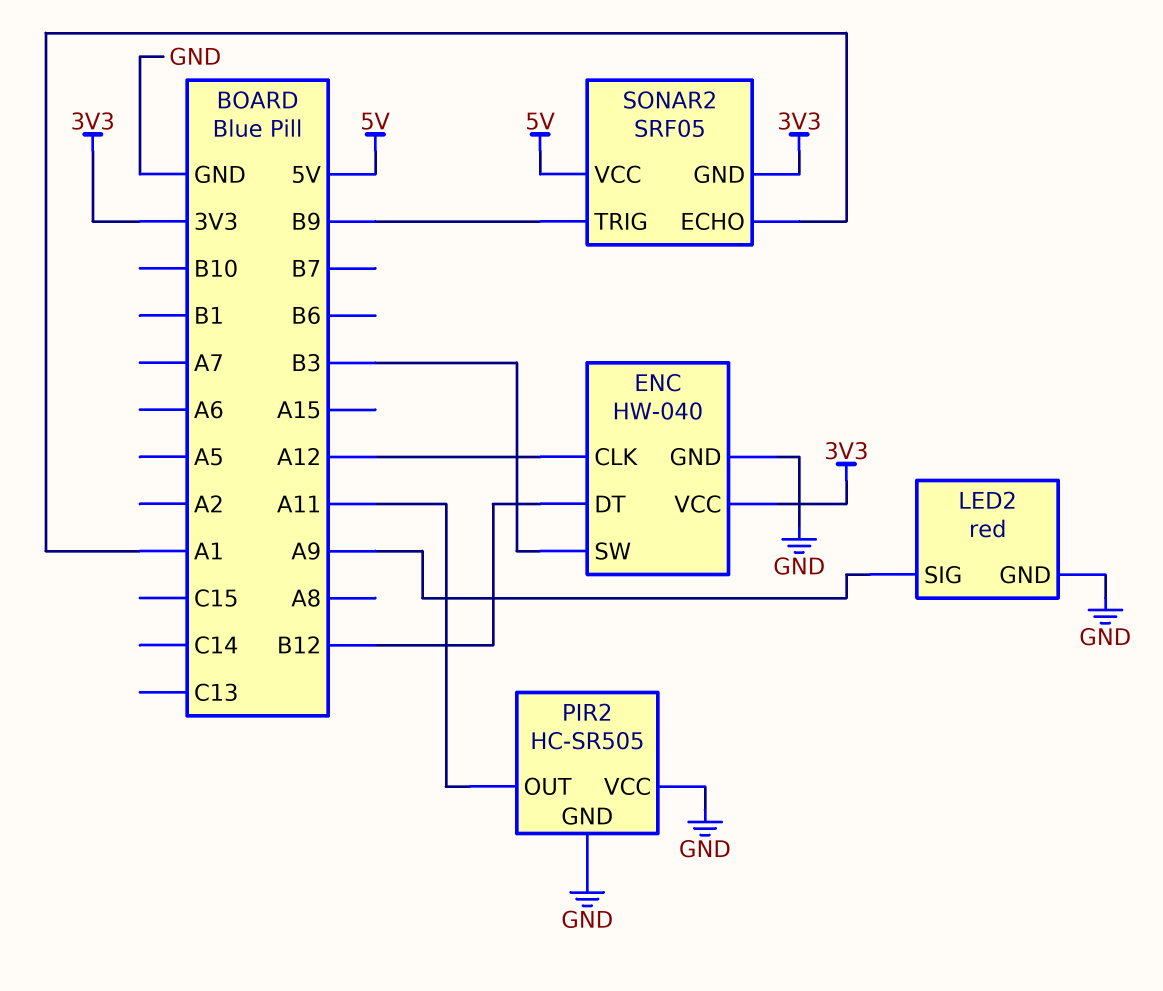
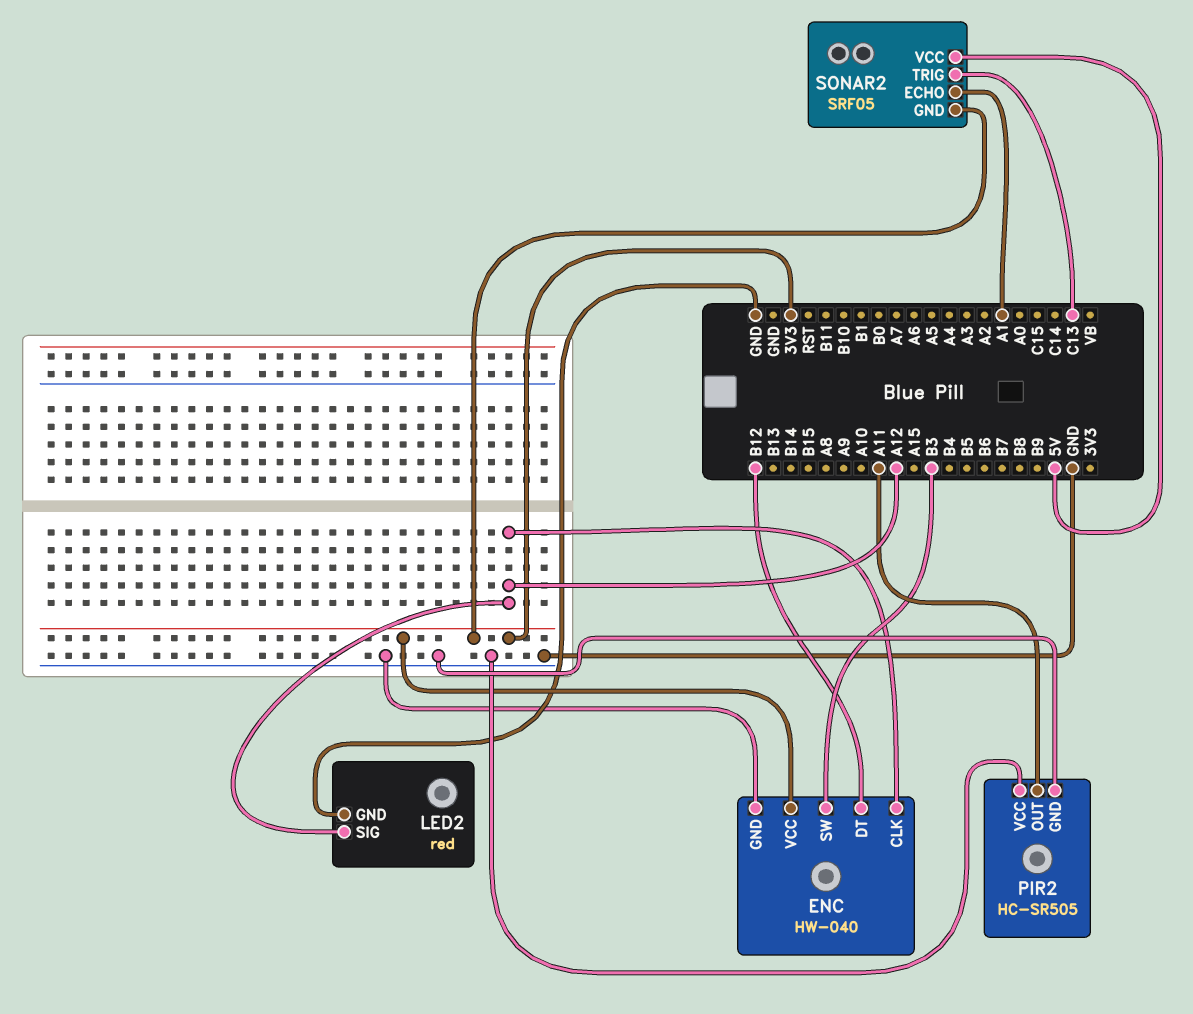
LED2 pin SIG: A9 -> A12
SONAR2 pin TRIG: B9 -> C13

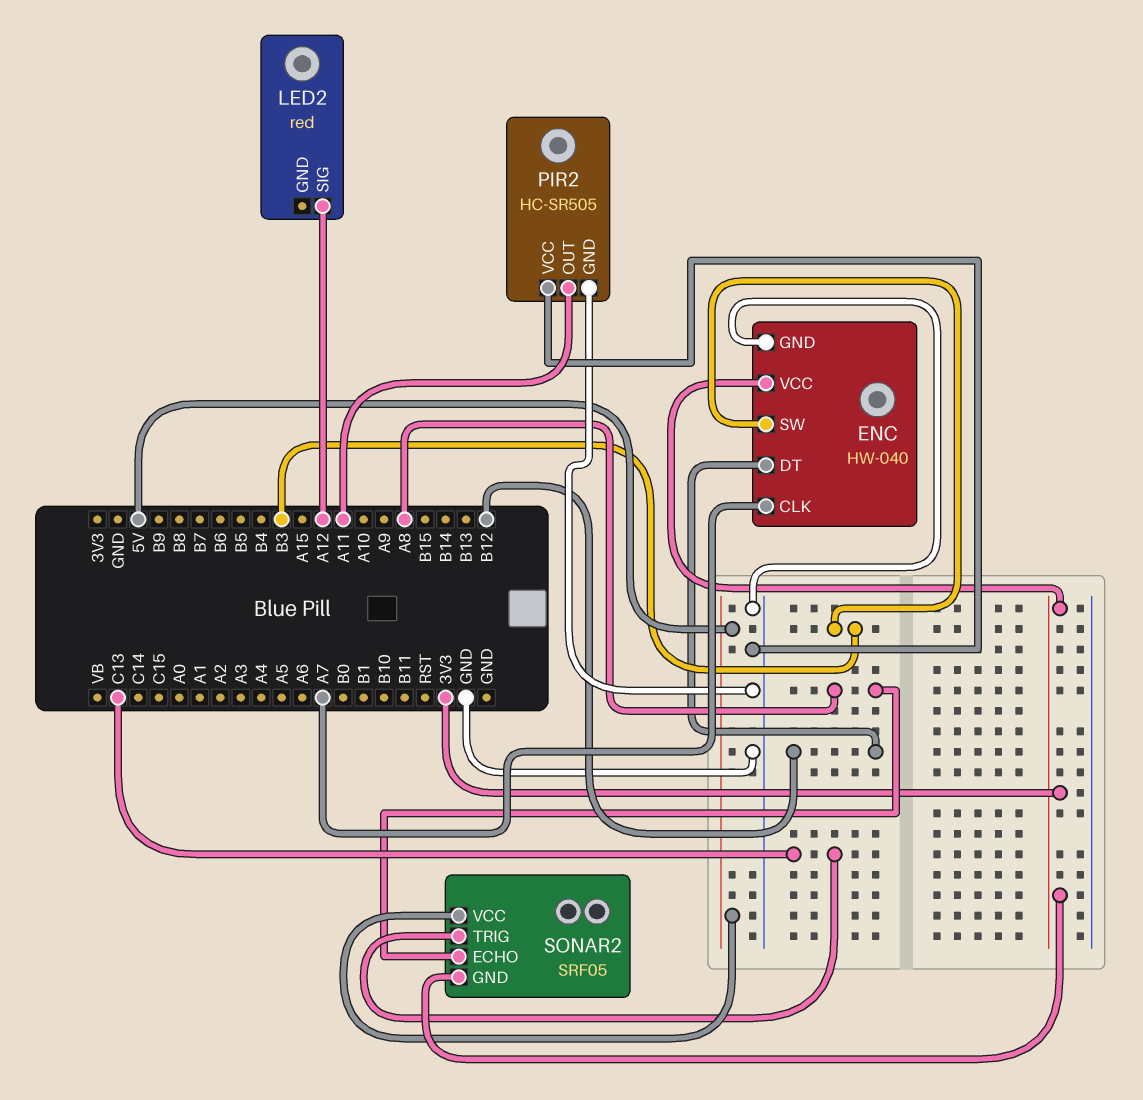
ENC pin CLK: A12 -> A7
LED2 pin GND: GND -> none
SONAR2 pin ECHO: A1 -> A8

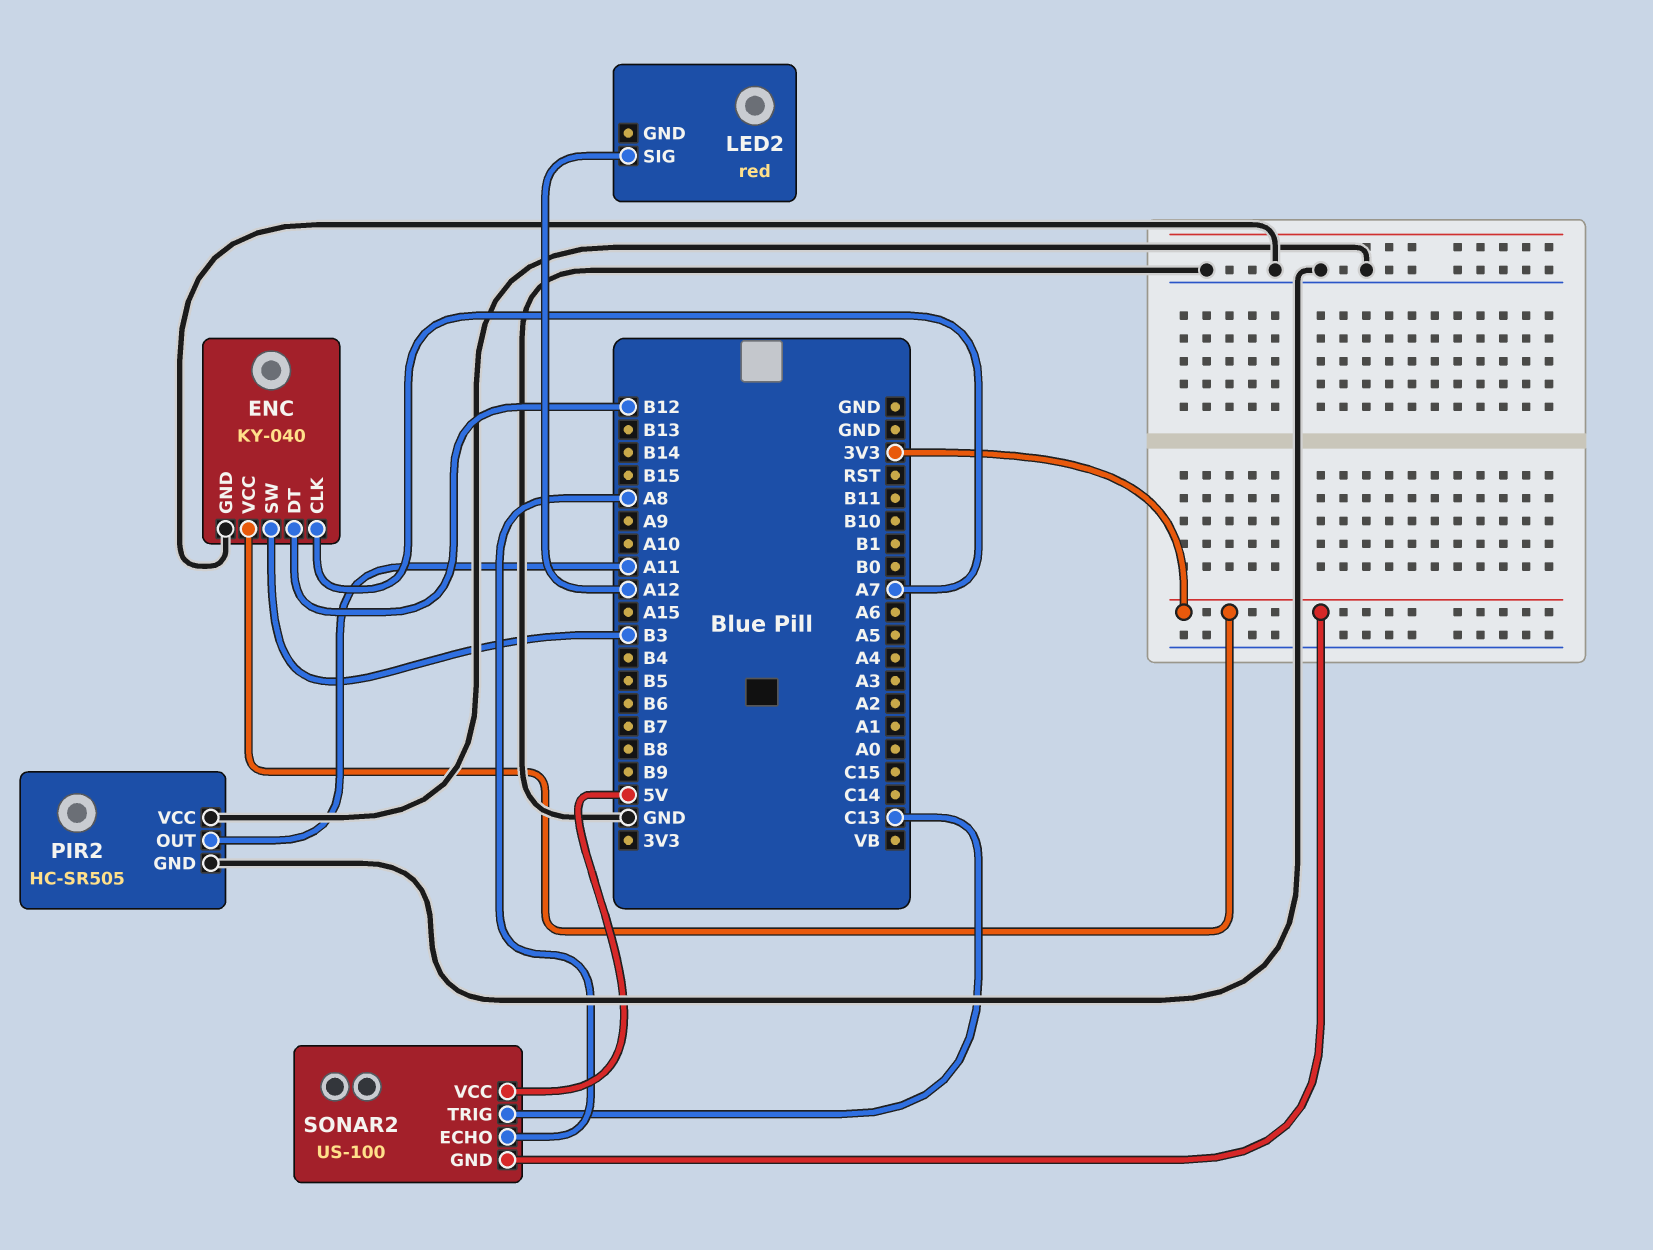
ENC: HW-040 -> KY-040
SONAR2: SRF05 -> US-100

